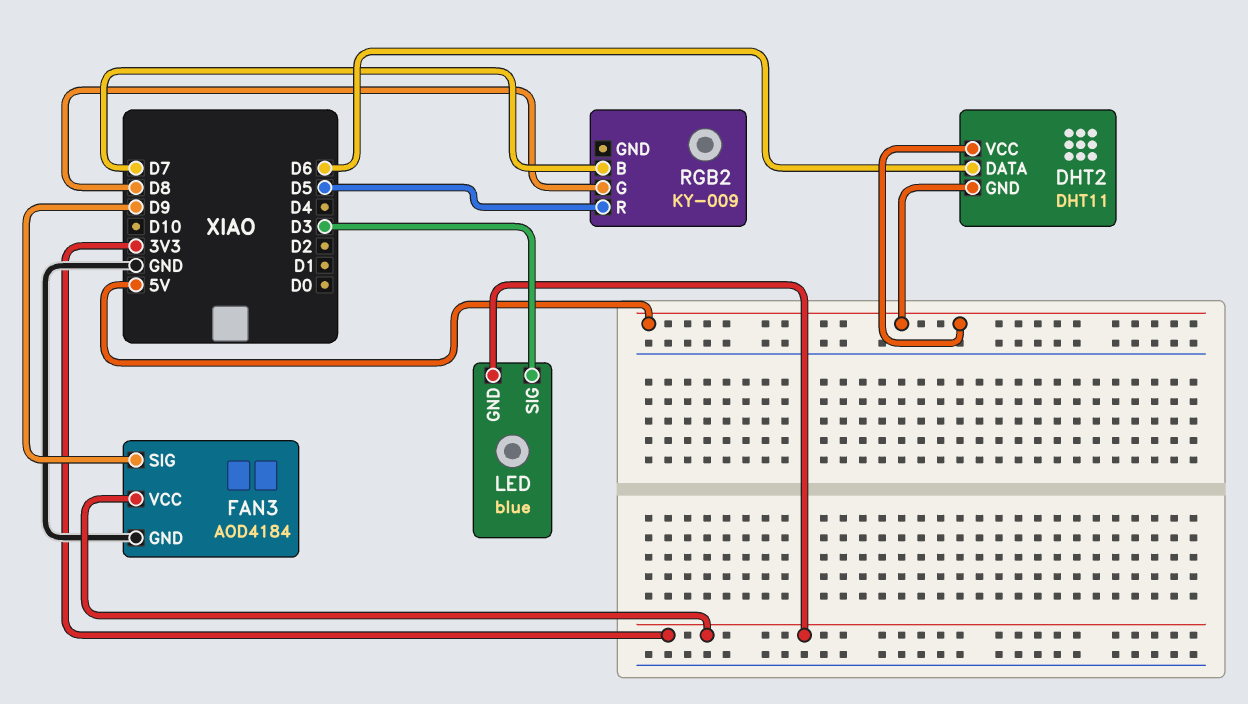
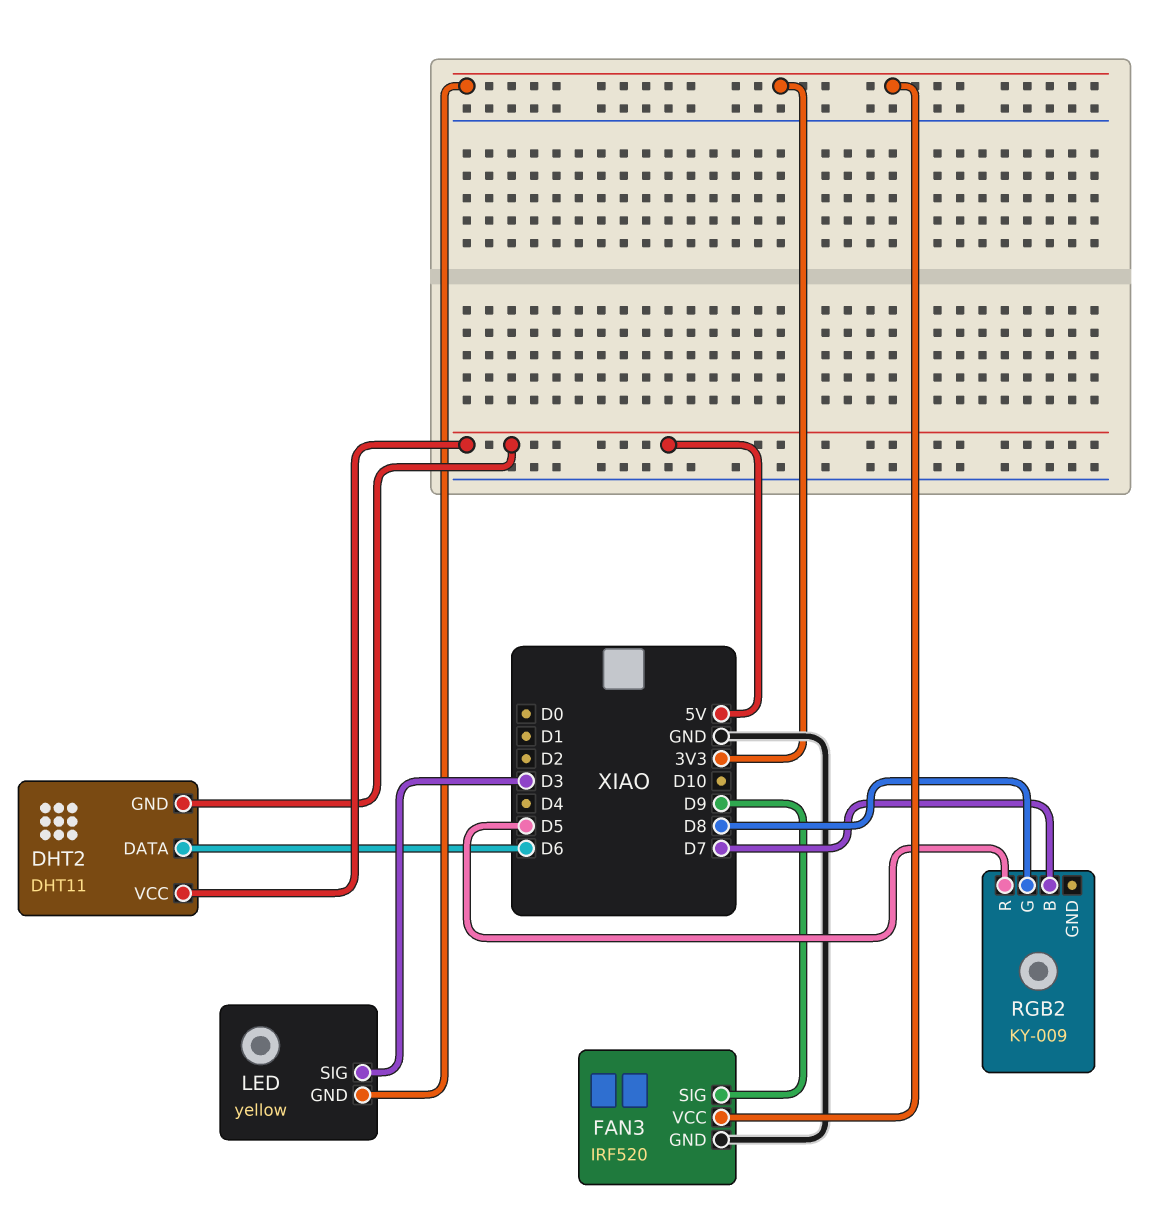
FAN3: AOD4184 -> IRF520
LED: blue -> yellow

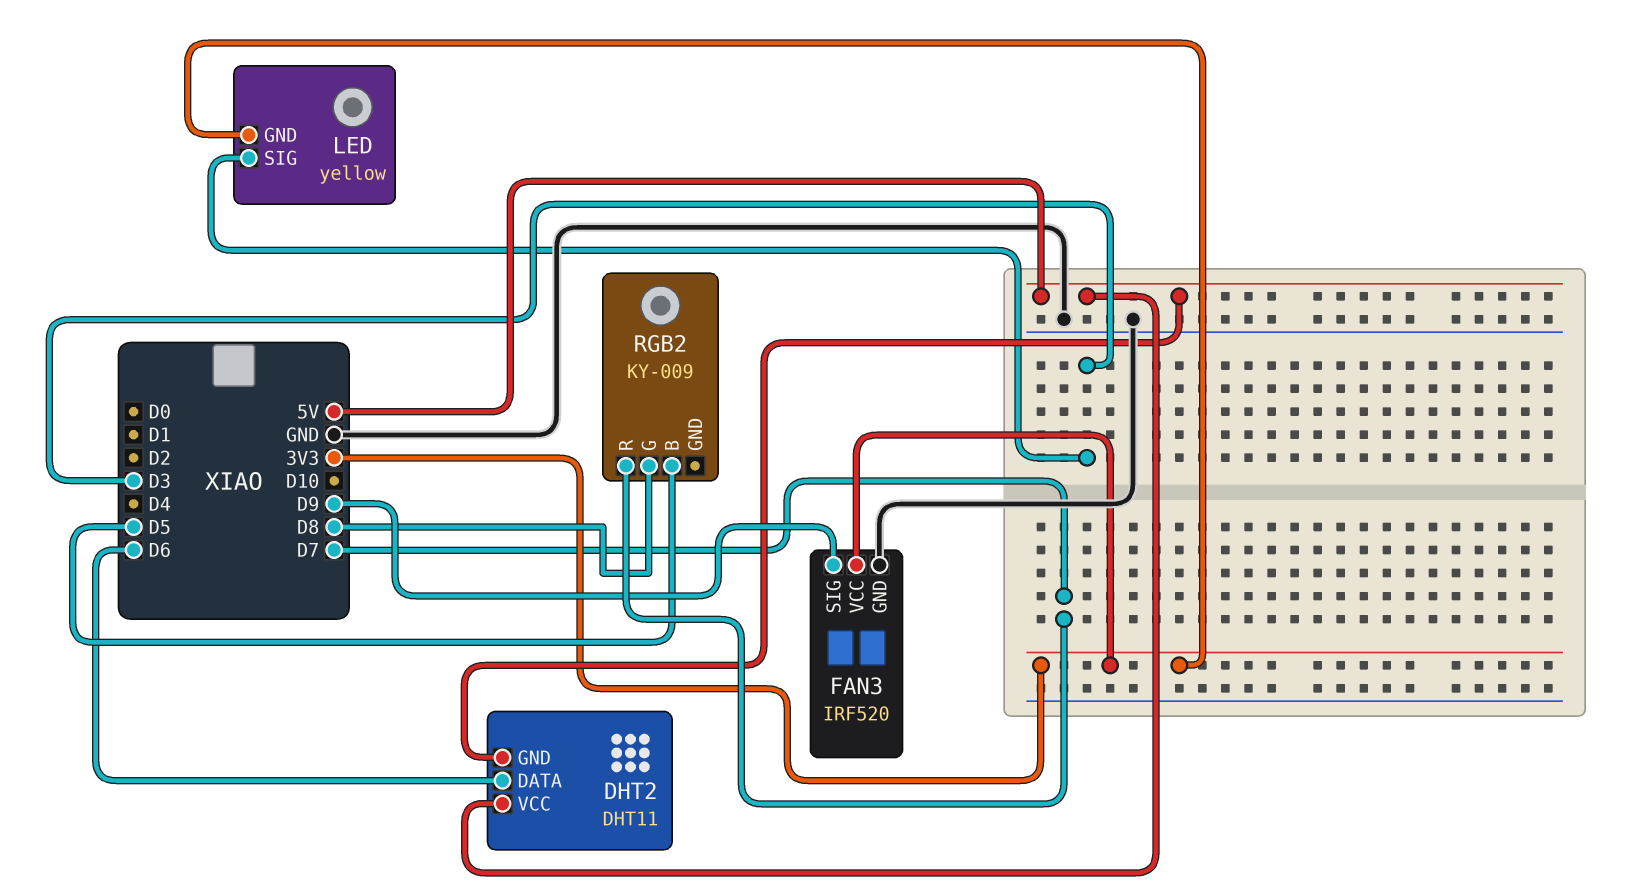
RGB2 pin B: D7 -> D5
RGB2 pin R: D5 -> D7

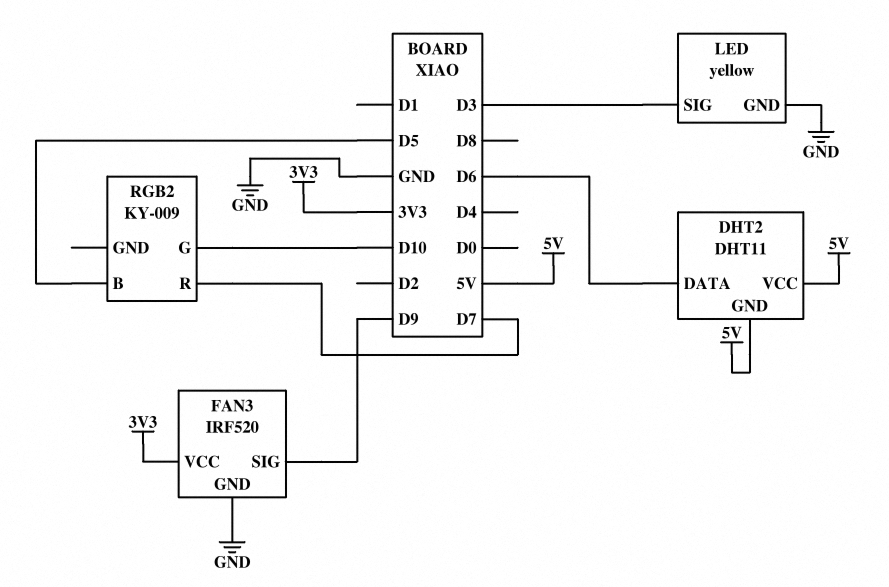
LED pin GND: 3V3 -> GND
RGB2 pin G: D8 -> D10

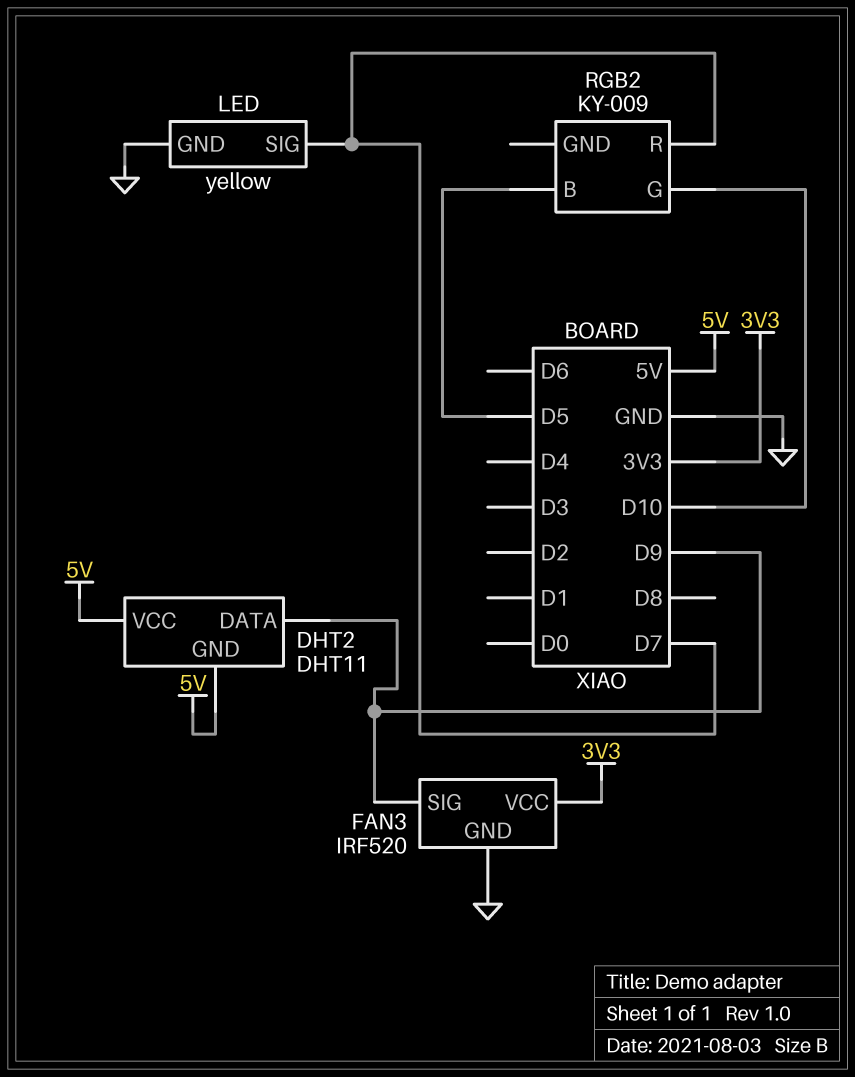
DHT2 pin DATA: D6 -> D9
LED pin SIG: D3 -> D7

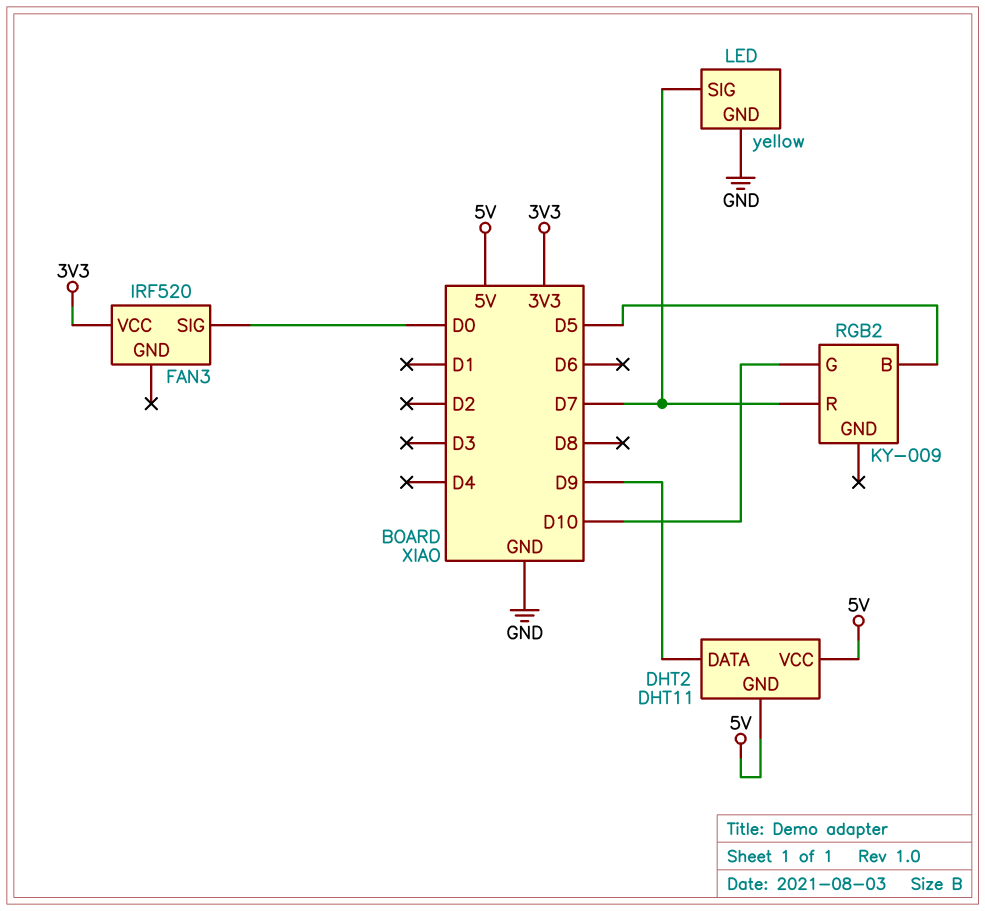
FAN3 pin GND: GND -> none
FAN3 pin SIG: D9 -> D0

